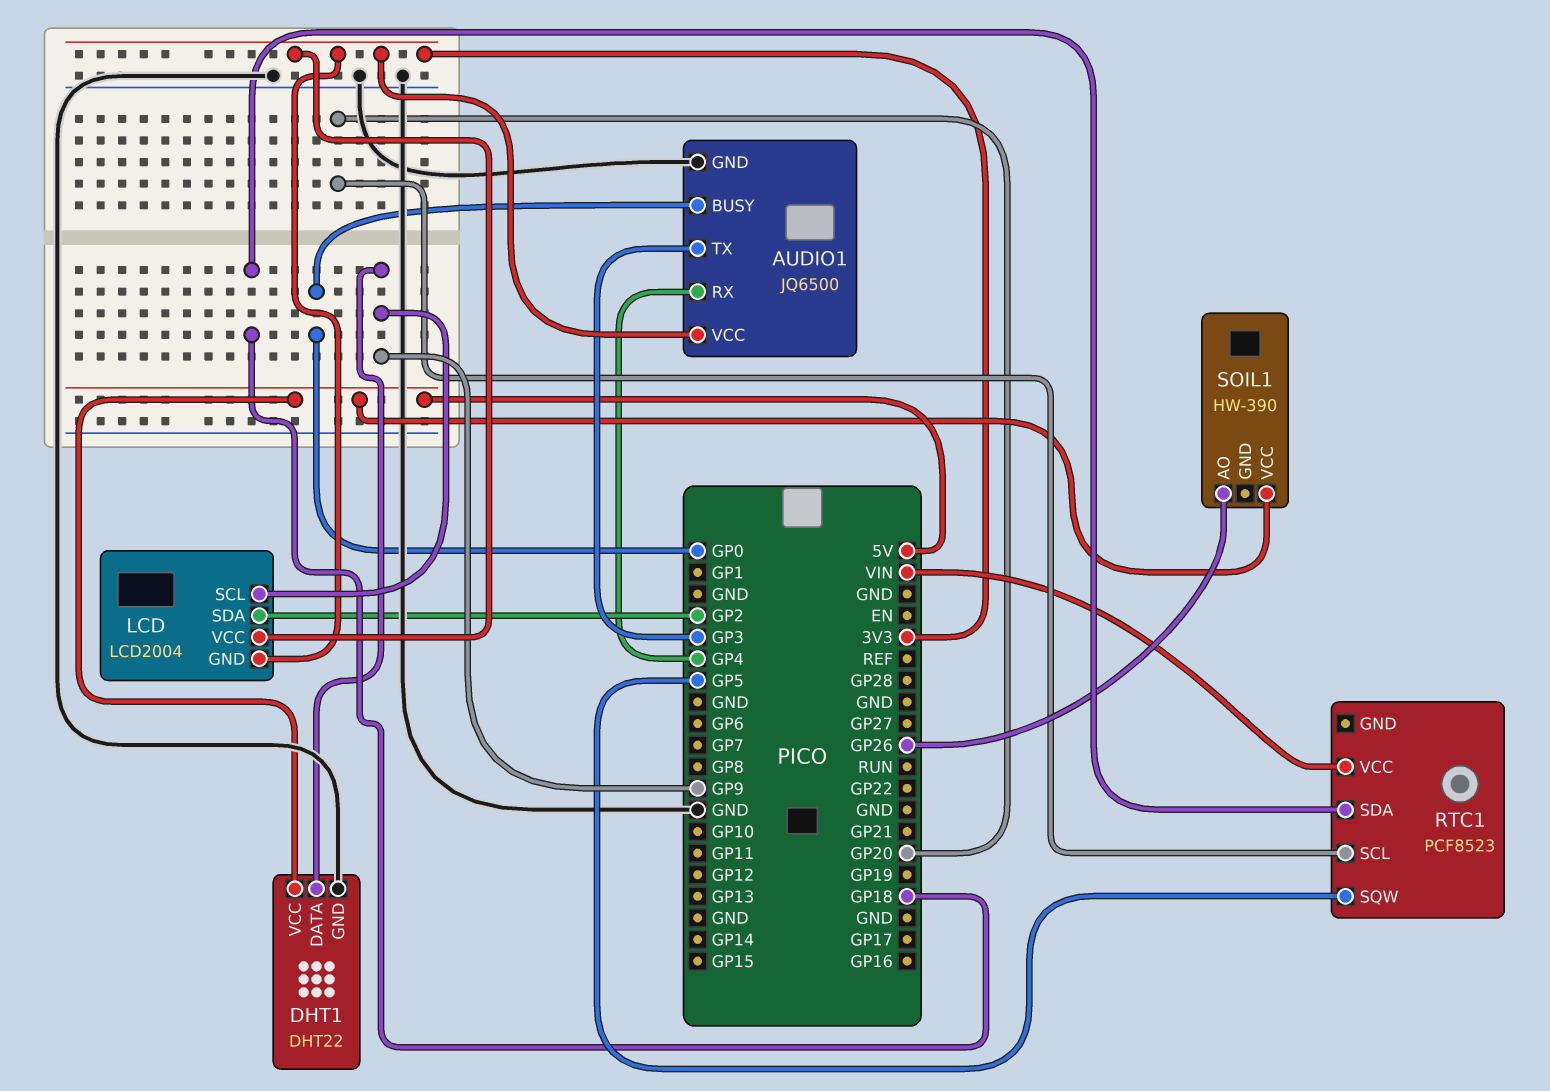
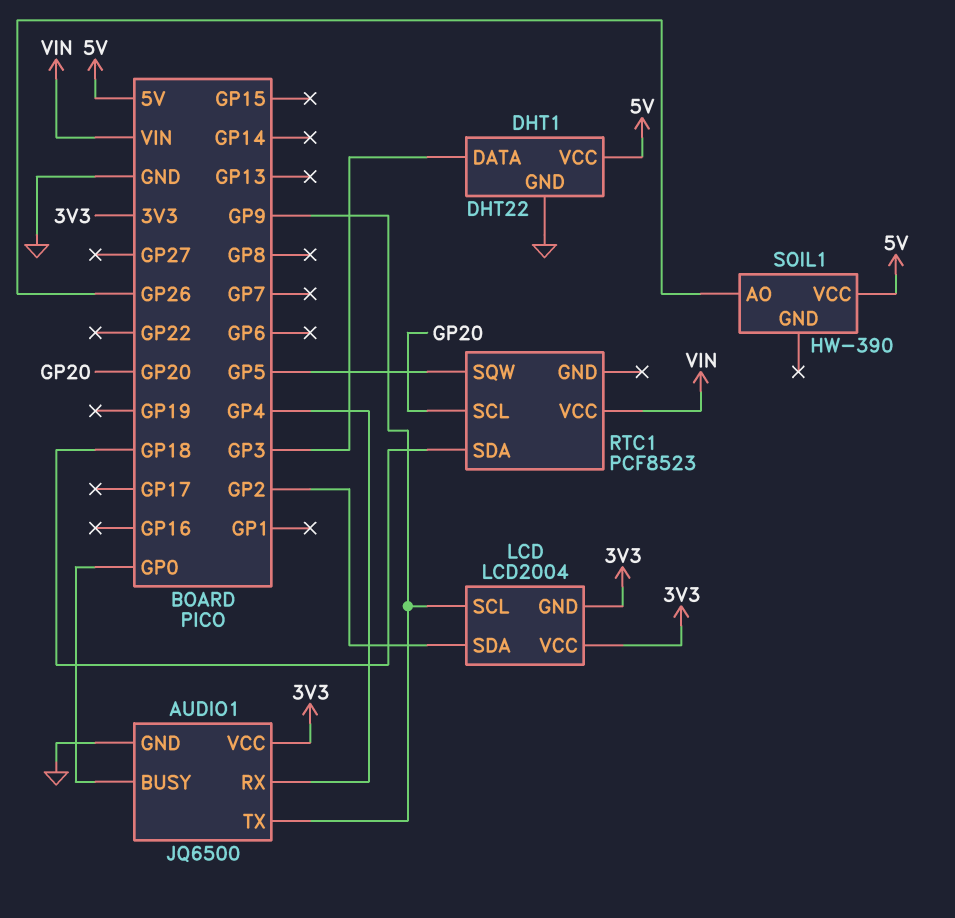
AUDIO1 pin TX: GP3 -> GP9
DHT1 pin DATA: GP9 -> GP3

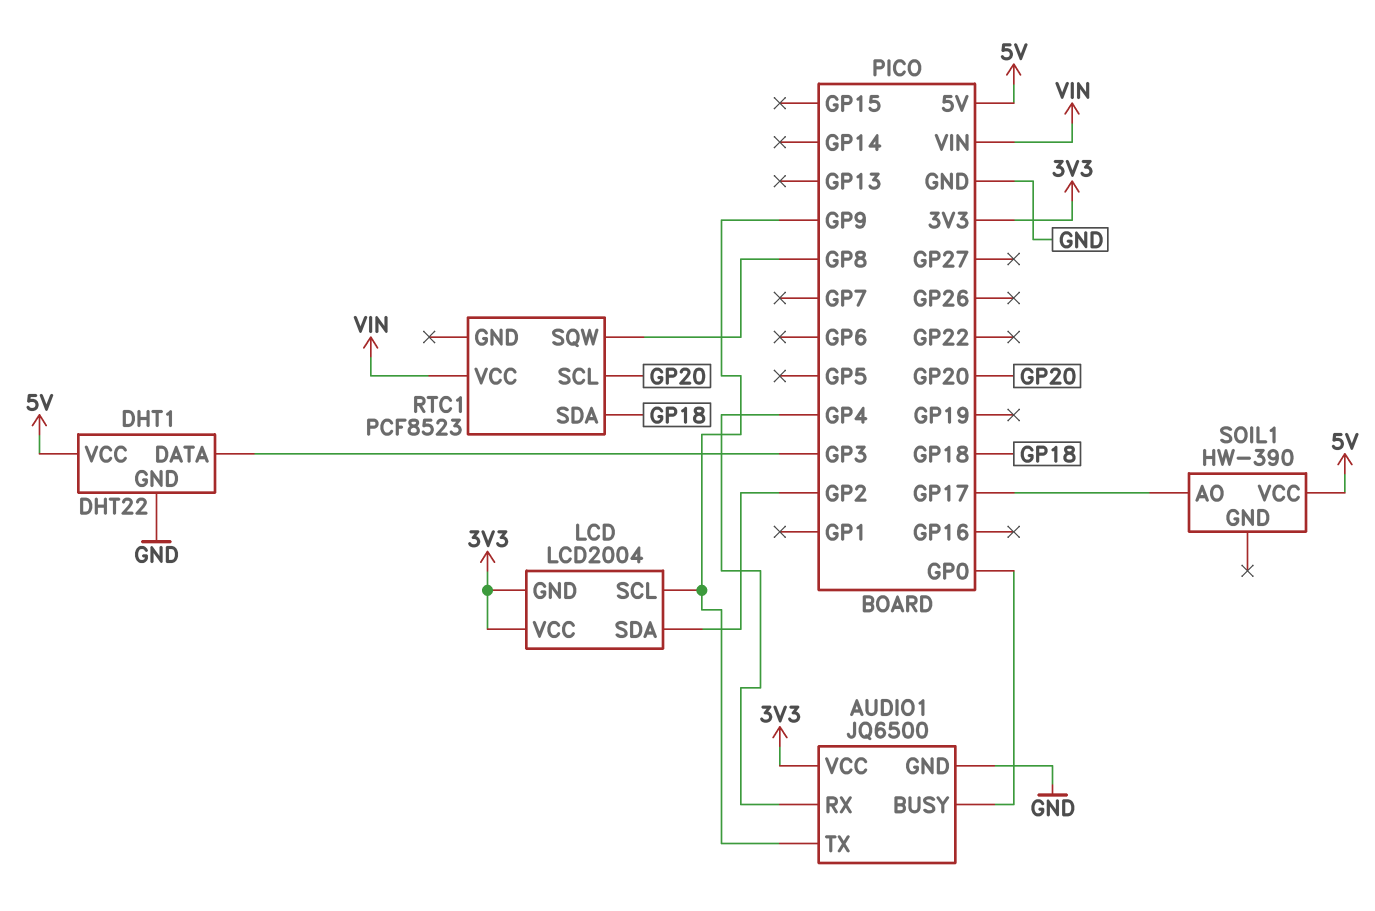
RTC1 pin SQW: GP5 -> GP8
SOIL1 pin AO: GP26 -> GP17

